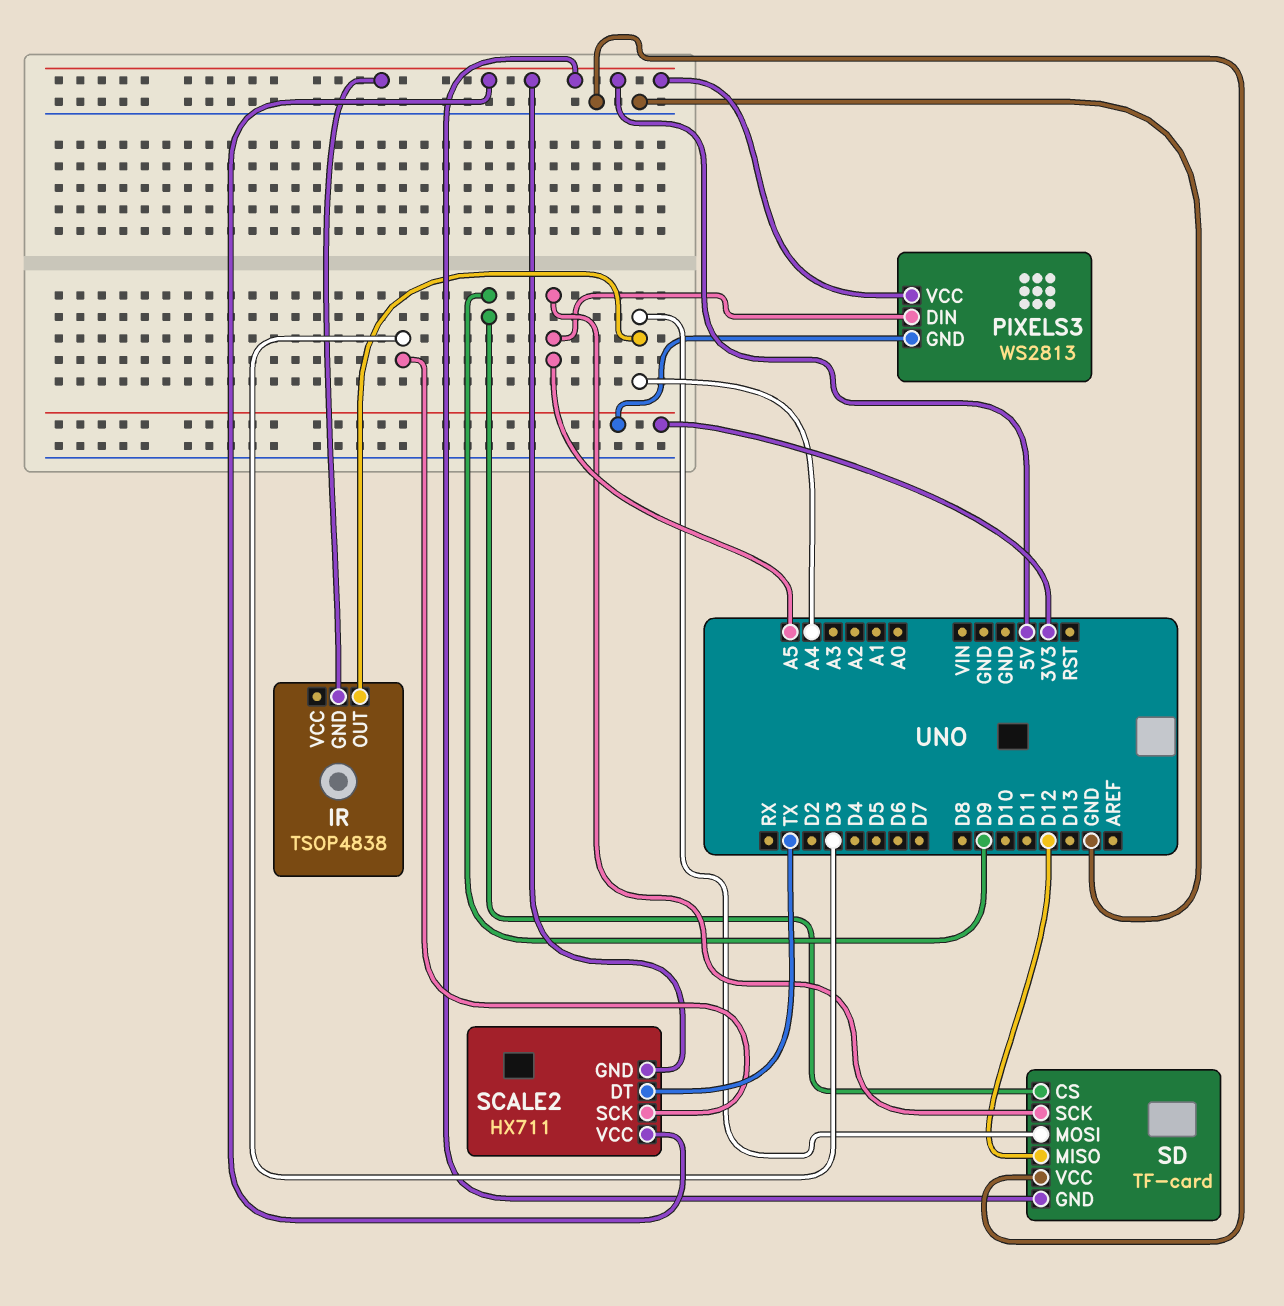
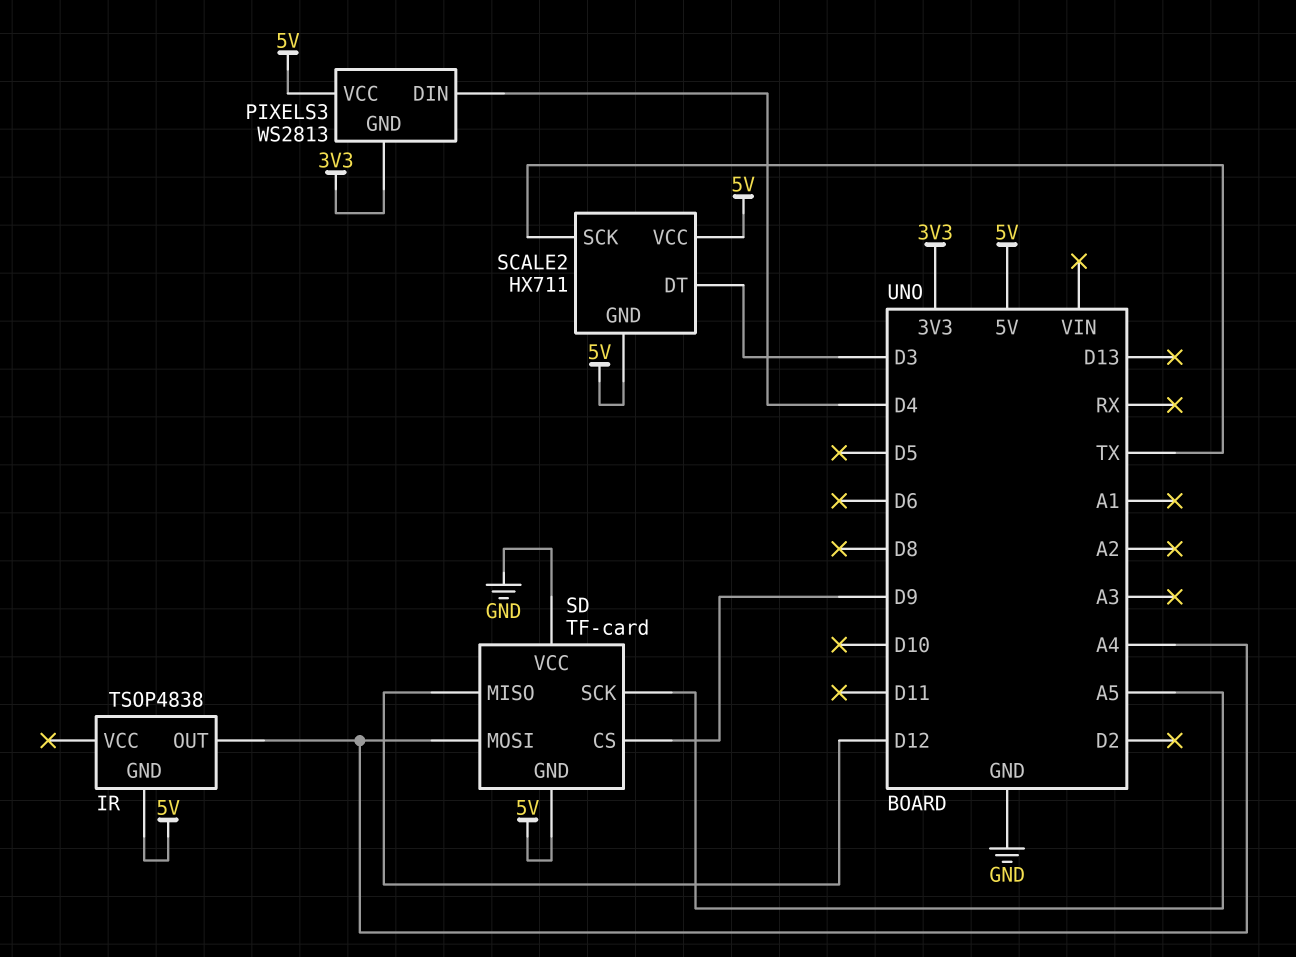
PIXELS3 pin DIN: A5 -> D4
SCALE2 pin DT: TX -> D3
SCALE2 pin SCK: D3 -> TX

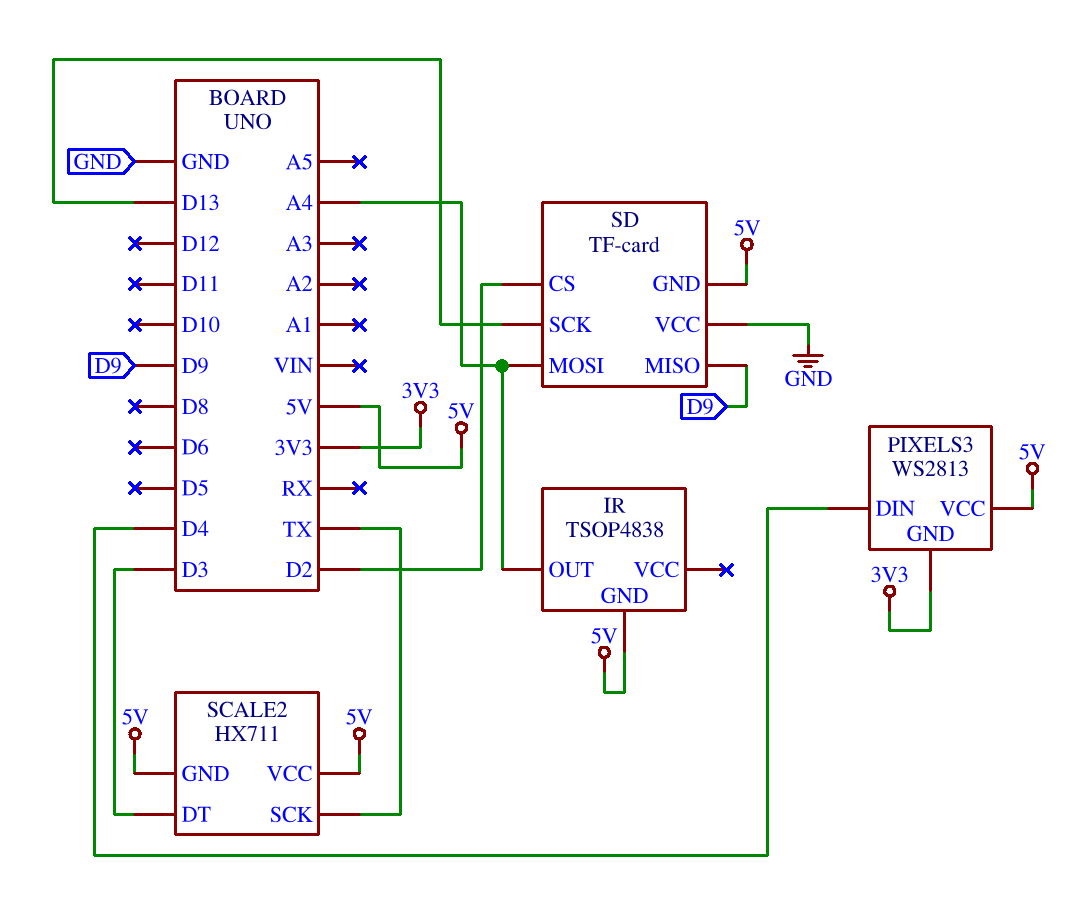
SD pin CS: D9 -> D2
SD pin MISO: D12 -> D9
SD pin SCK: A5 -> D13

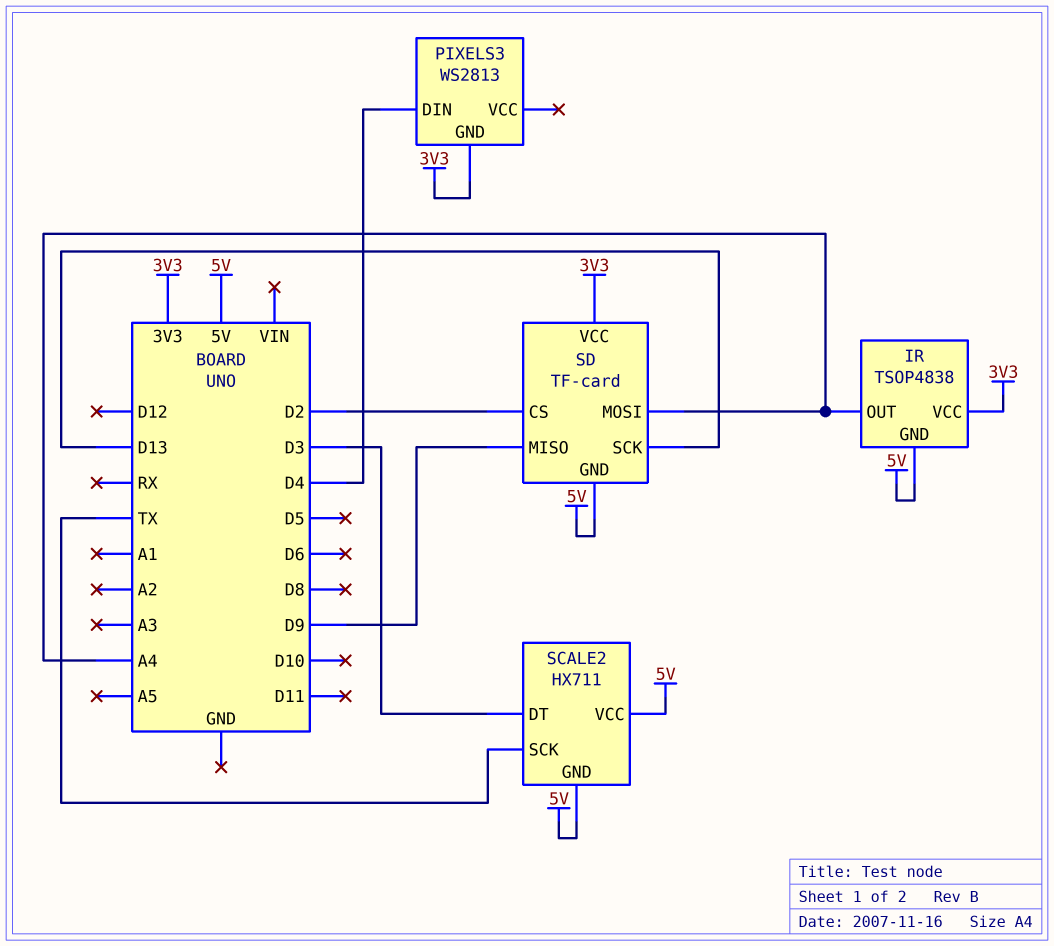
IR pin VCC: none -> 3V3
PIXELS3 pin VCC: 5V -> none
SD pin VCC: GND -> 3V3

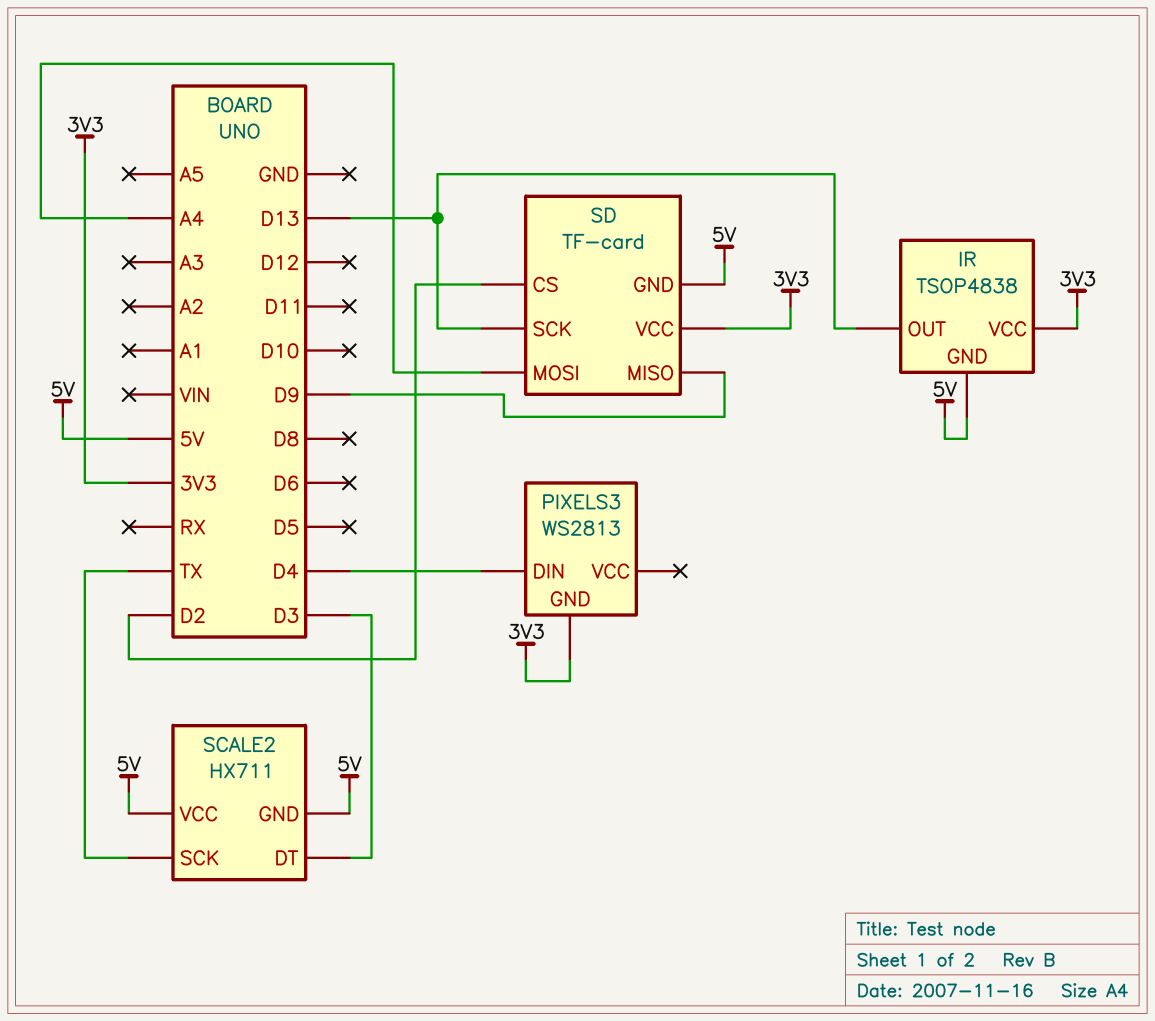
IR pin OUT: A4 -> D13

